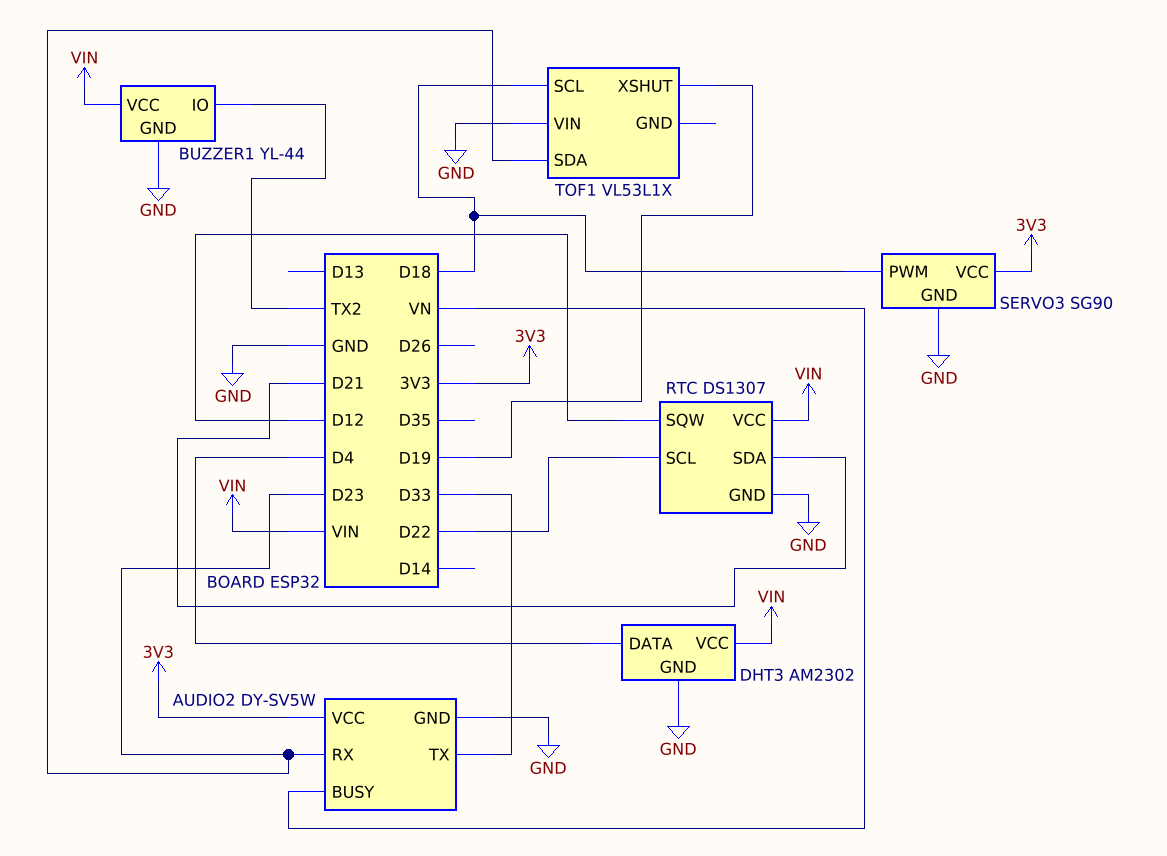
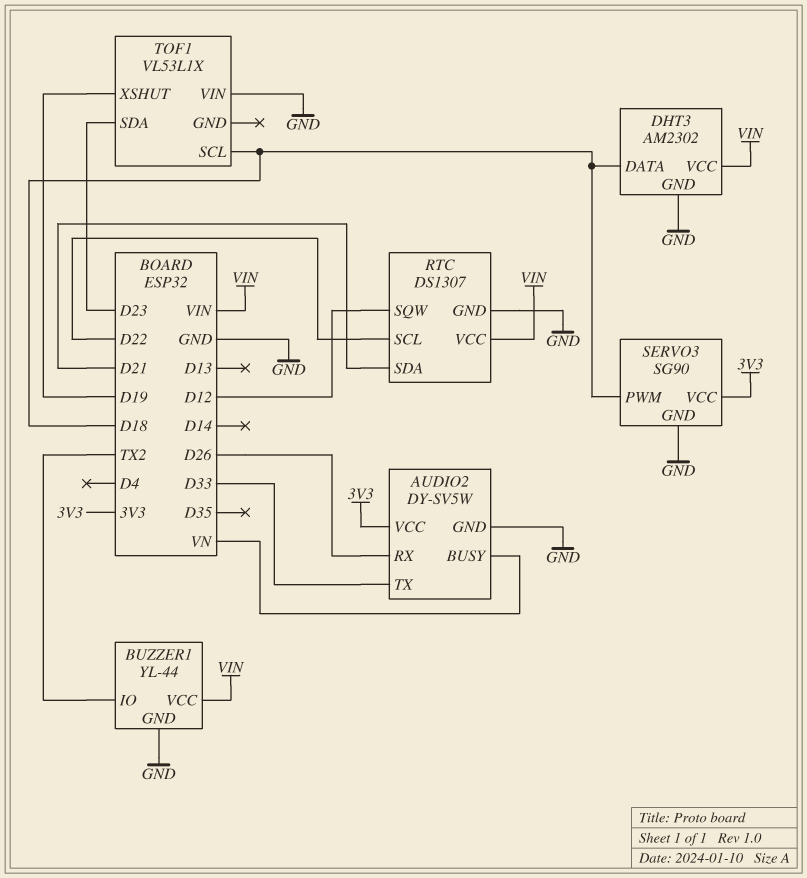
AUDIO2 pin RX: D23 -> D26
DHT3 pin DATA: D4 -> D18

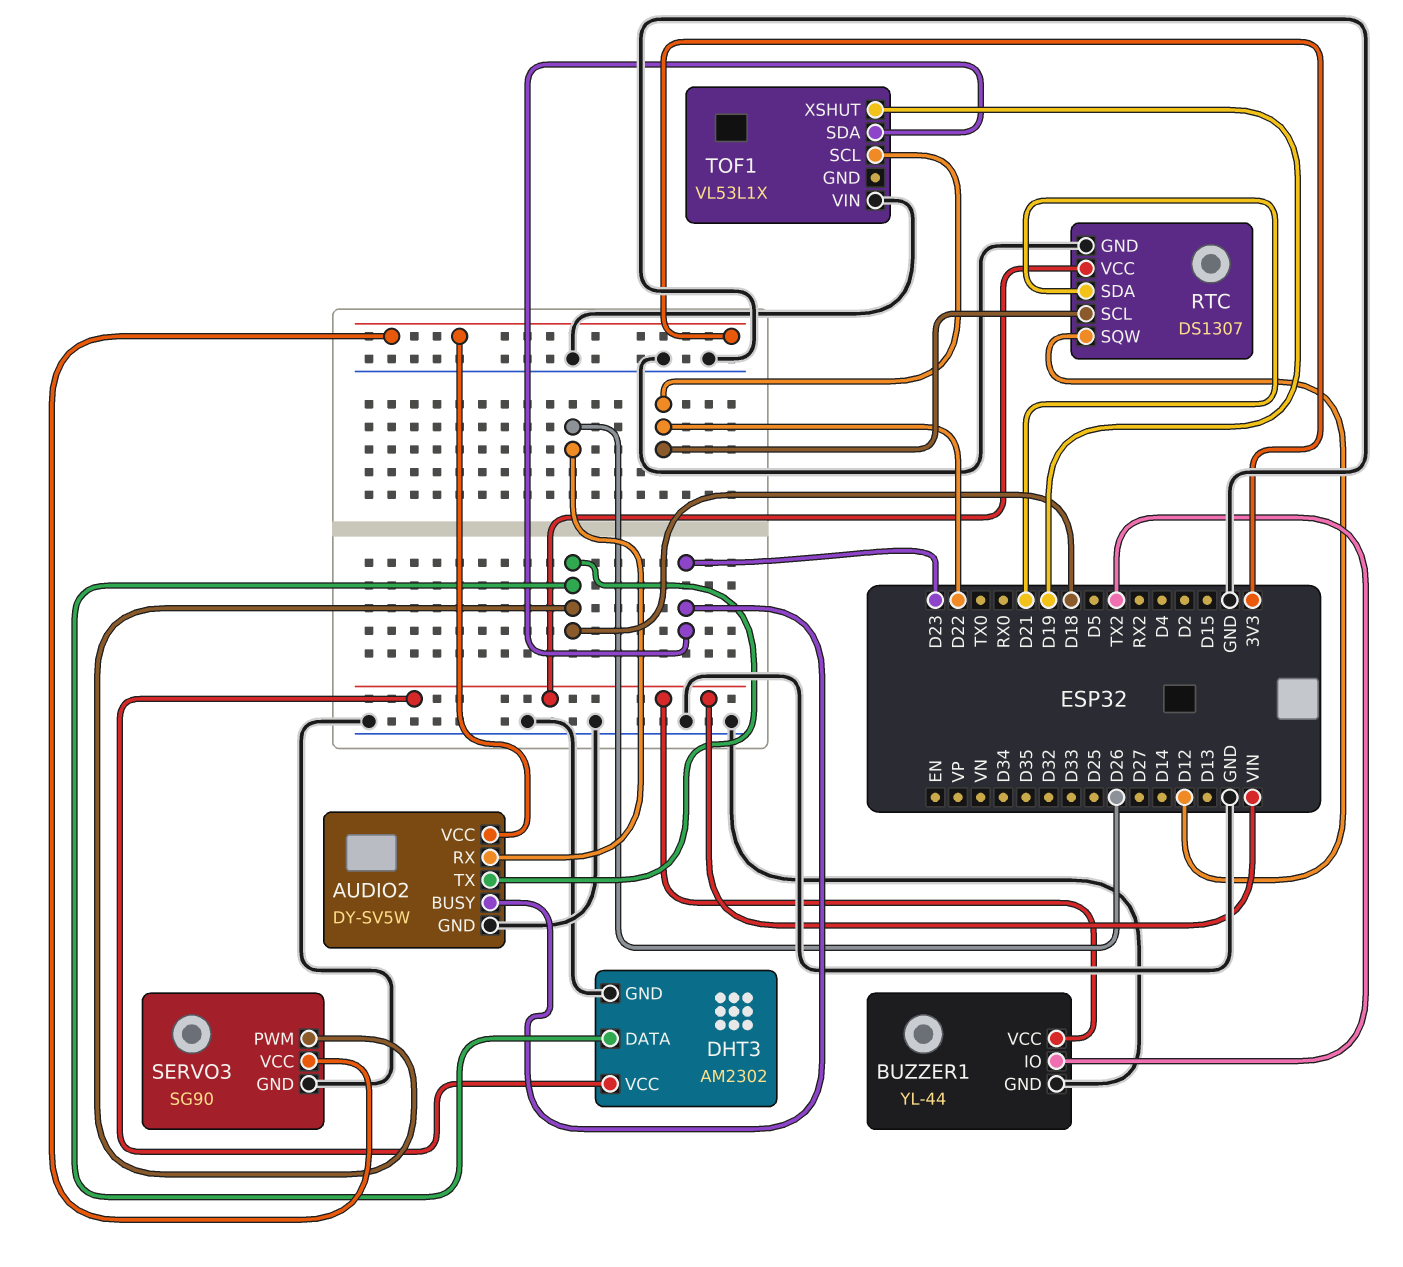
AUDIO2 pin BUSY: VN -> D23
AUDIO2 pin TX: D33 -> D18
TOF1 pin SCL: D18 -> D22

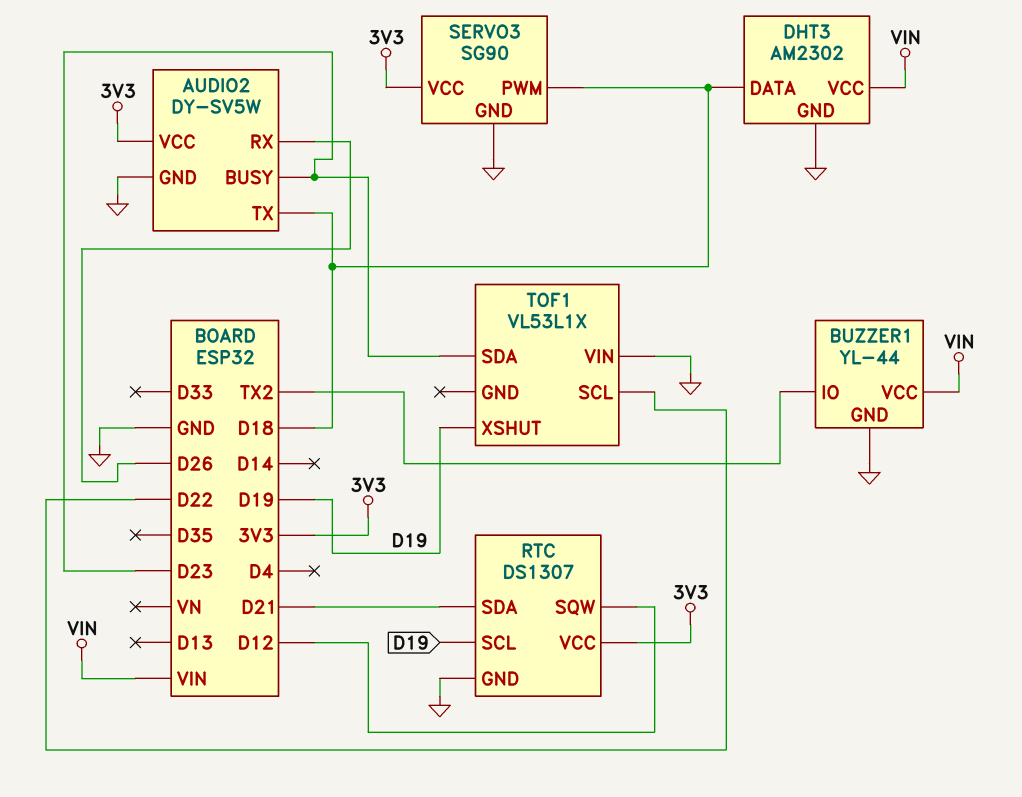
RTC pin SCL: D22 -> D19
RTC pin VCC: VIN -> 3V3

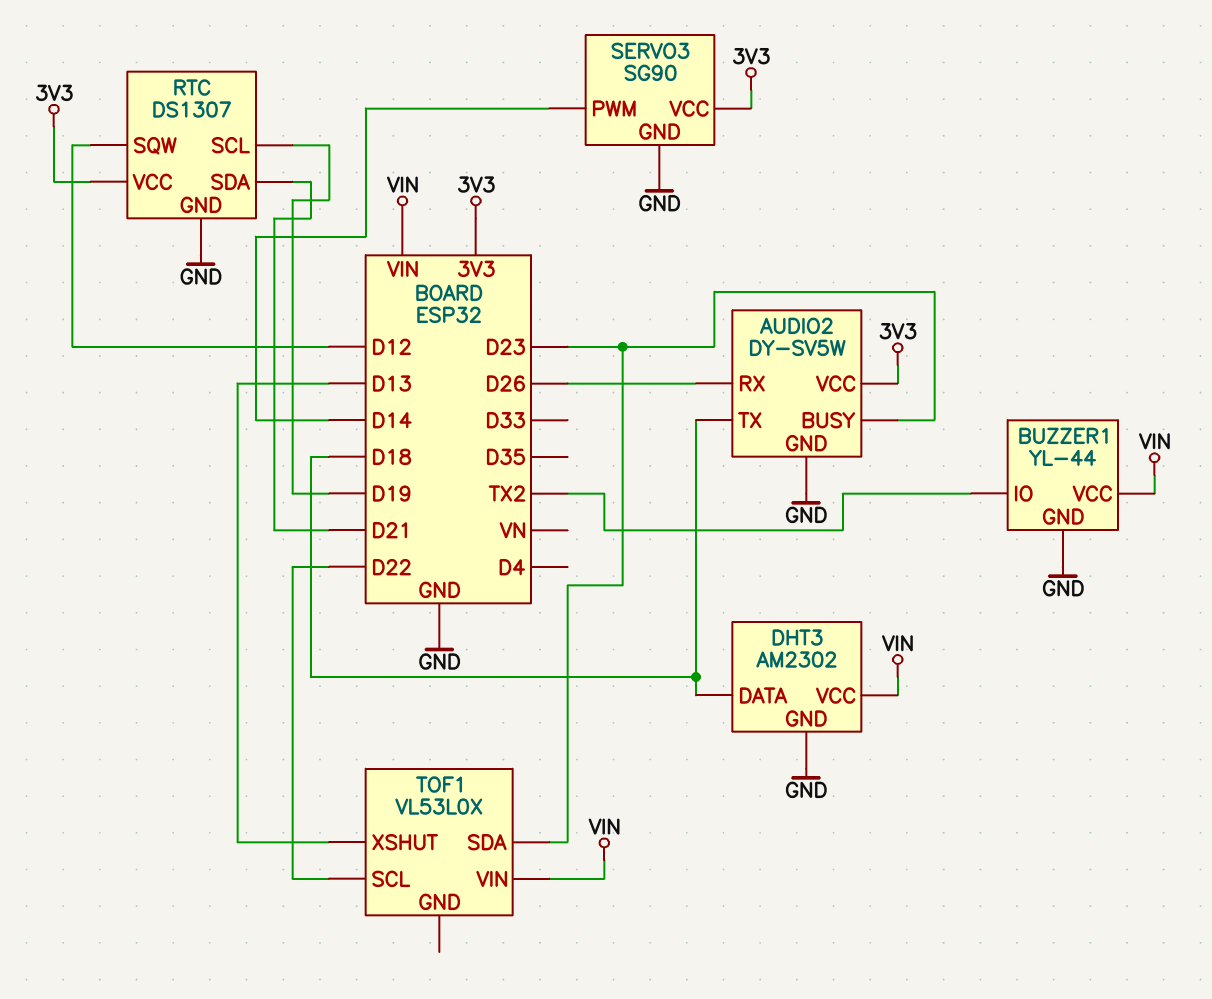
SERVO3 pin PWM: D18 -> D14
TOF1: VL53L1X -> VL53L0X
TOF1 pin VIN: GND -> VIN
TOF1 pin XSHUT: D19 -> D13

